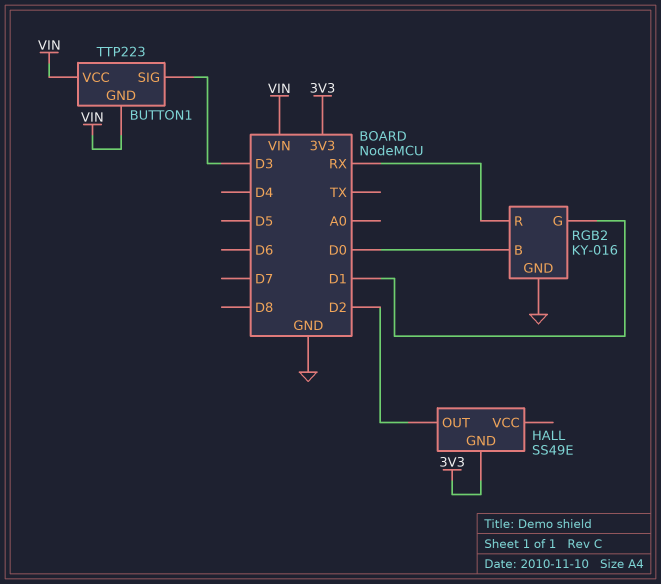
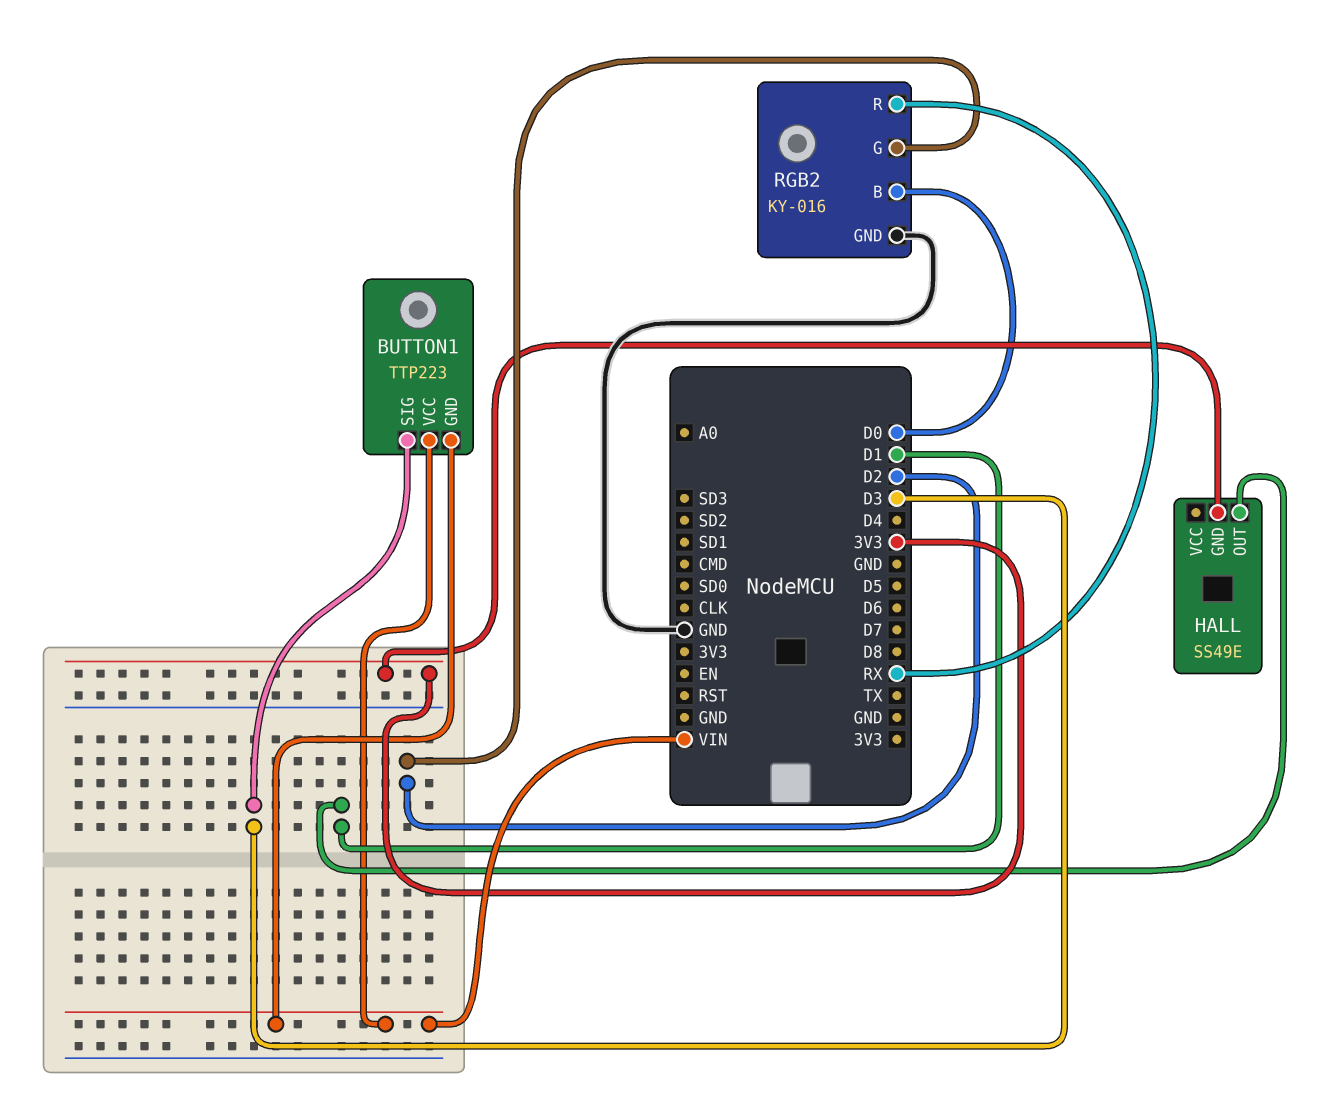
HALL pin OUT: D2 -> D1
RGB2 pin G: D1 -> D2

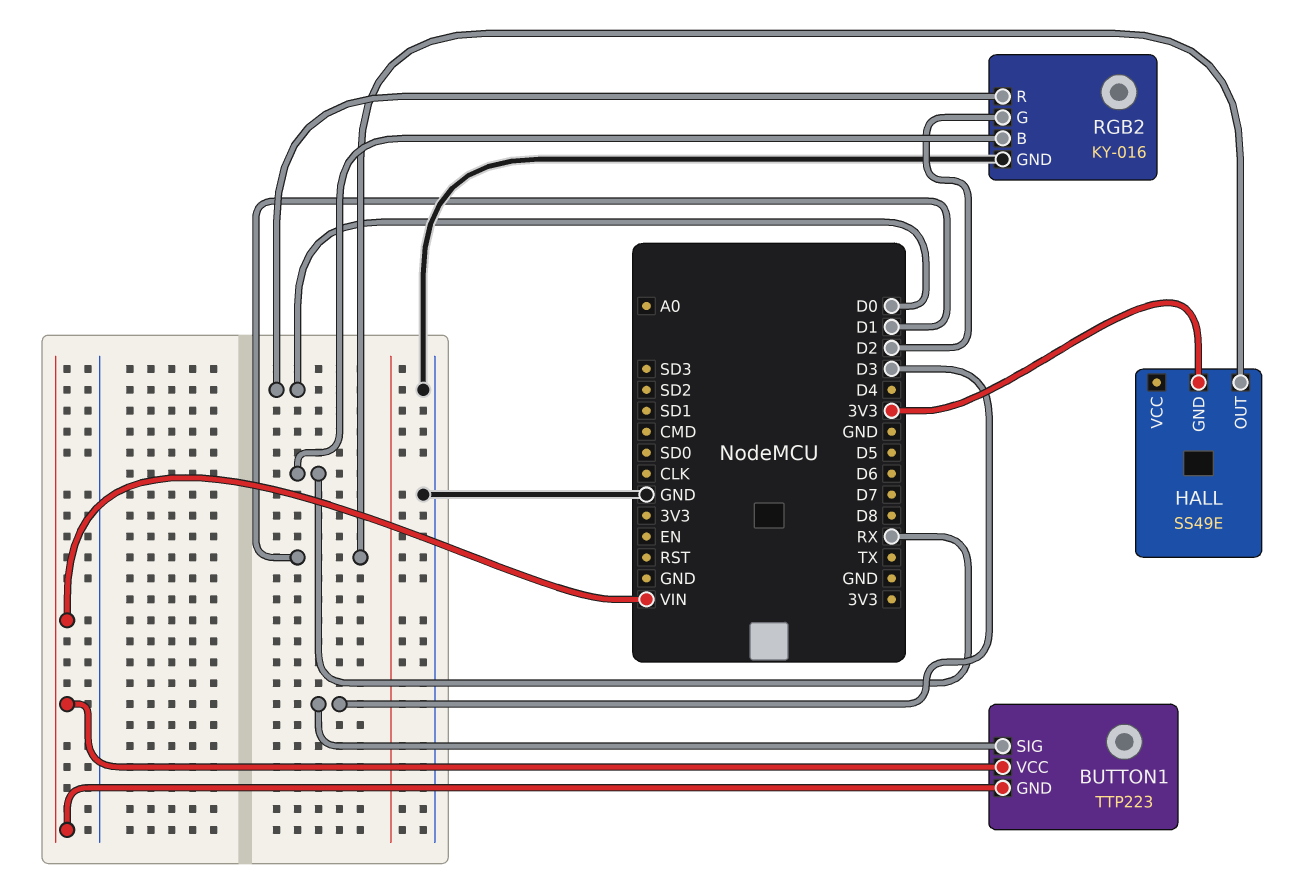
RGB2 pin B: D0 -> RX
RGB2 pin R: RX -> D0

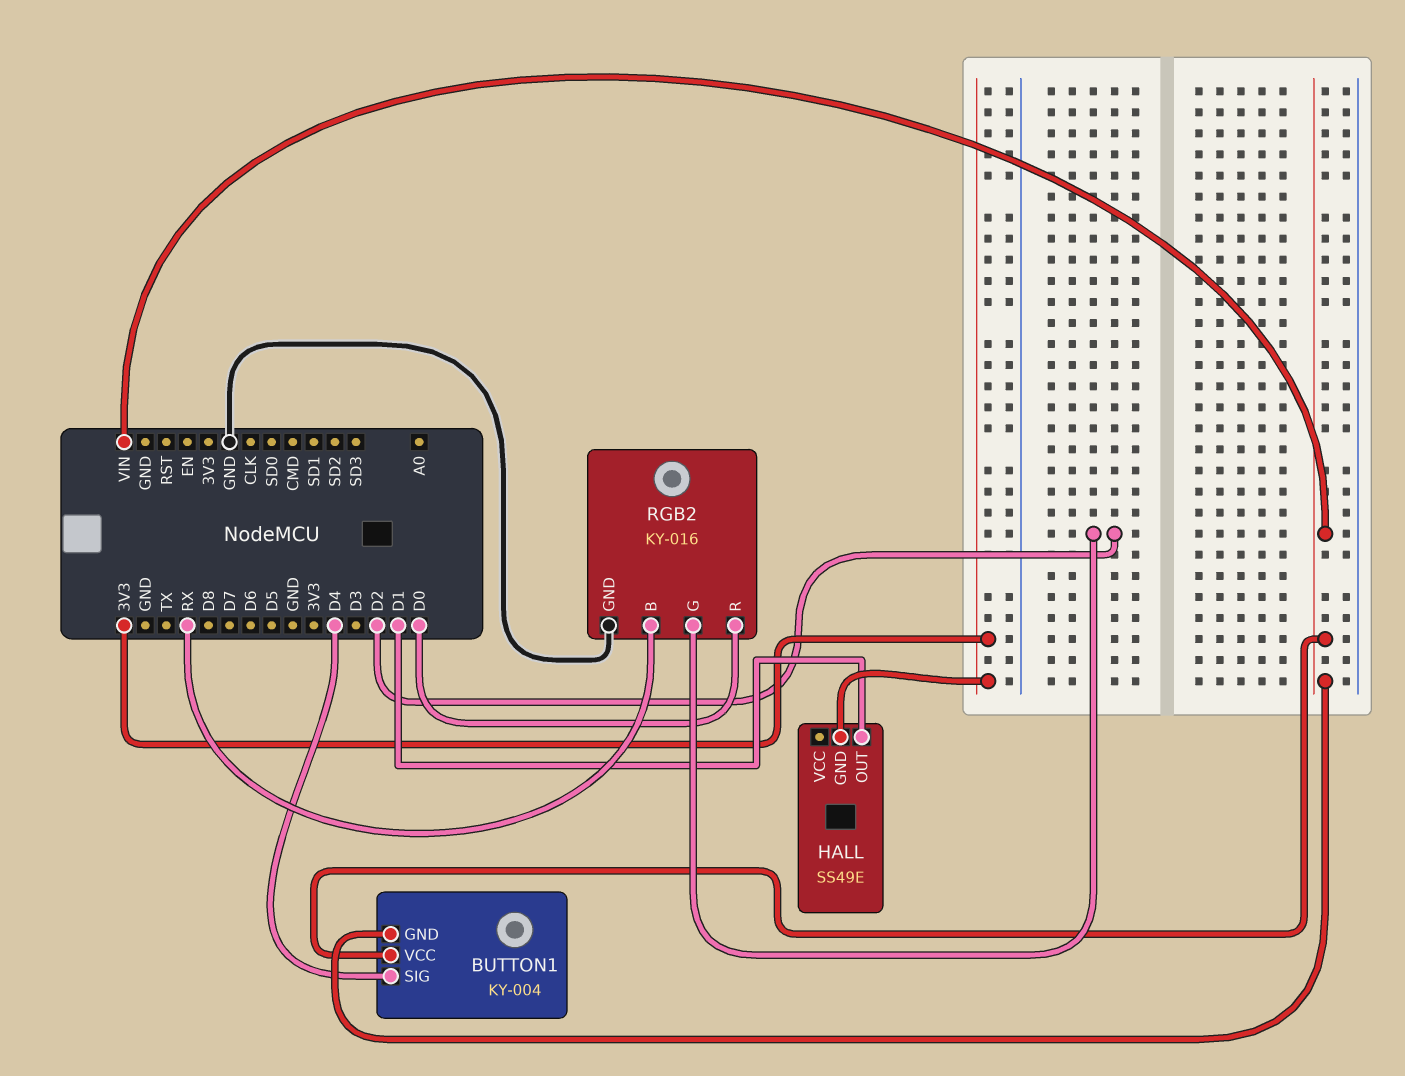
BUTTON1: TTP223 -> KY-004
BUTTON1 pin SIG: D3 -> D4

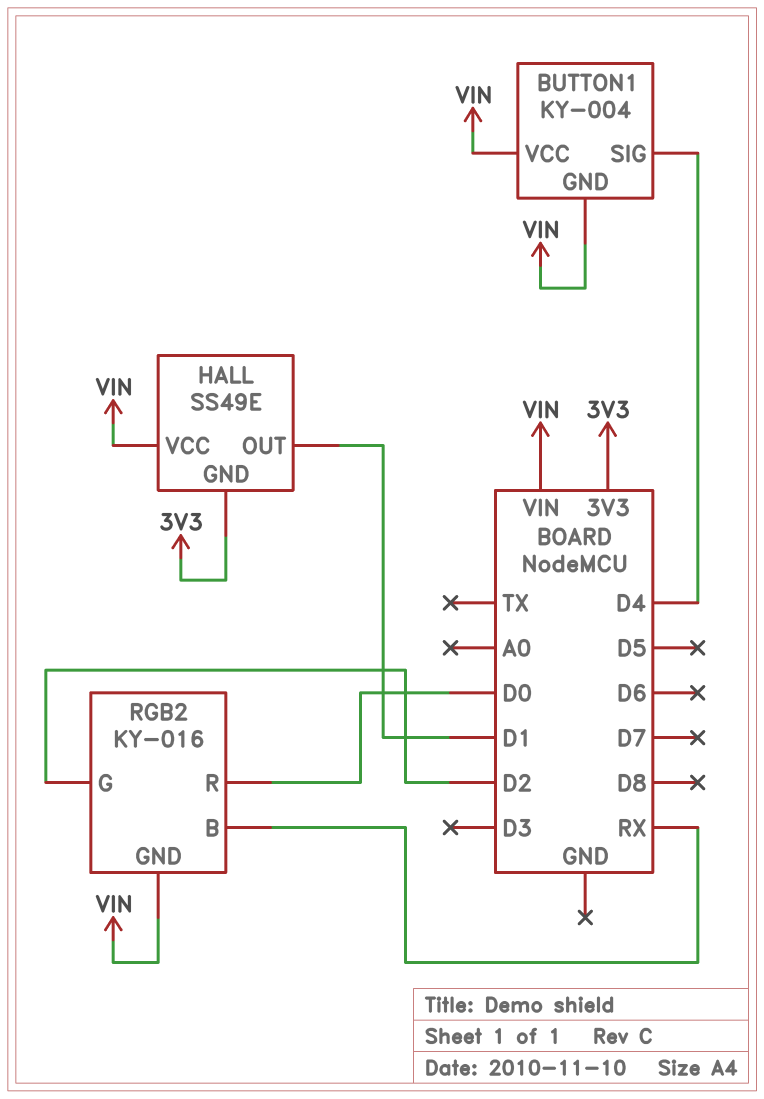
HALL pin VCC: none -> VIN
RGB2 pin GND: GND -> VIN

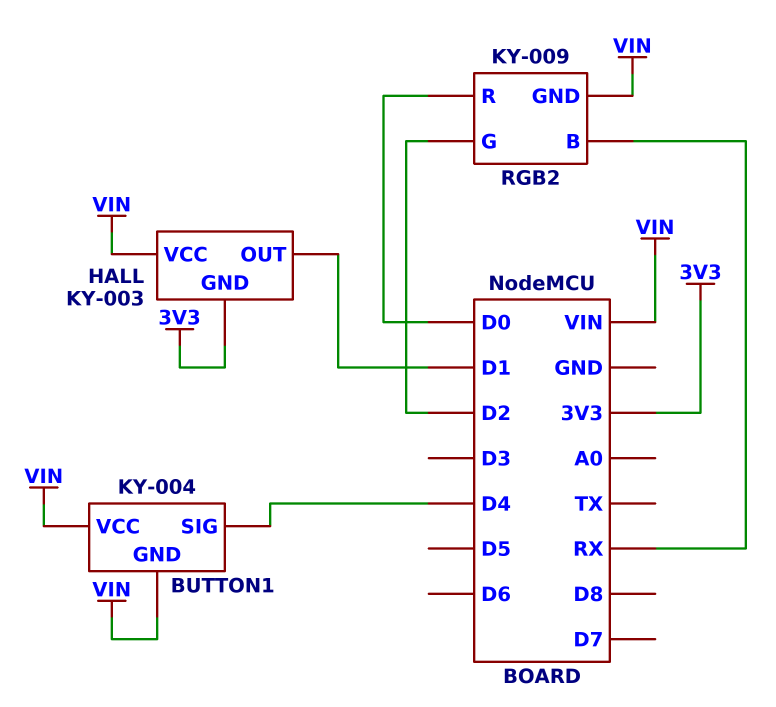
HALL: SS49E -> KY-003
RGB2: KY-016 -> KY-009

